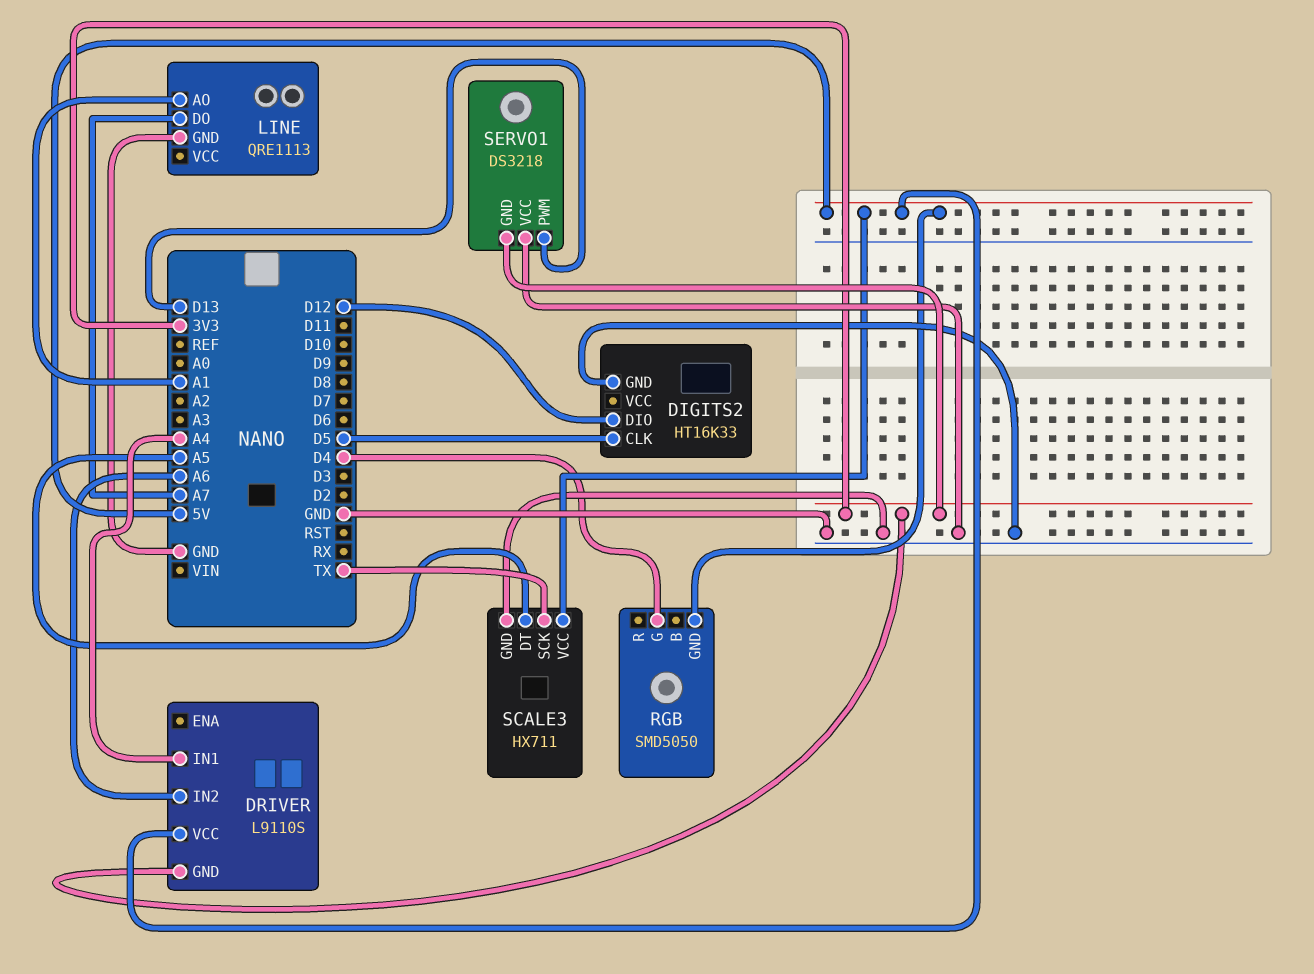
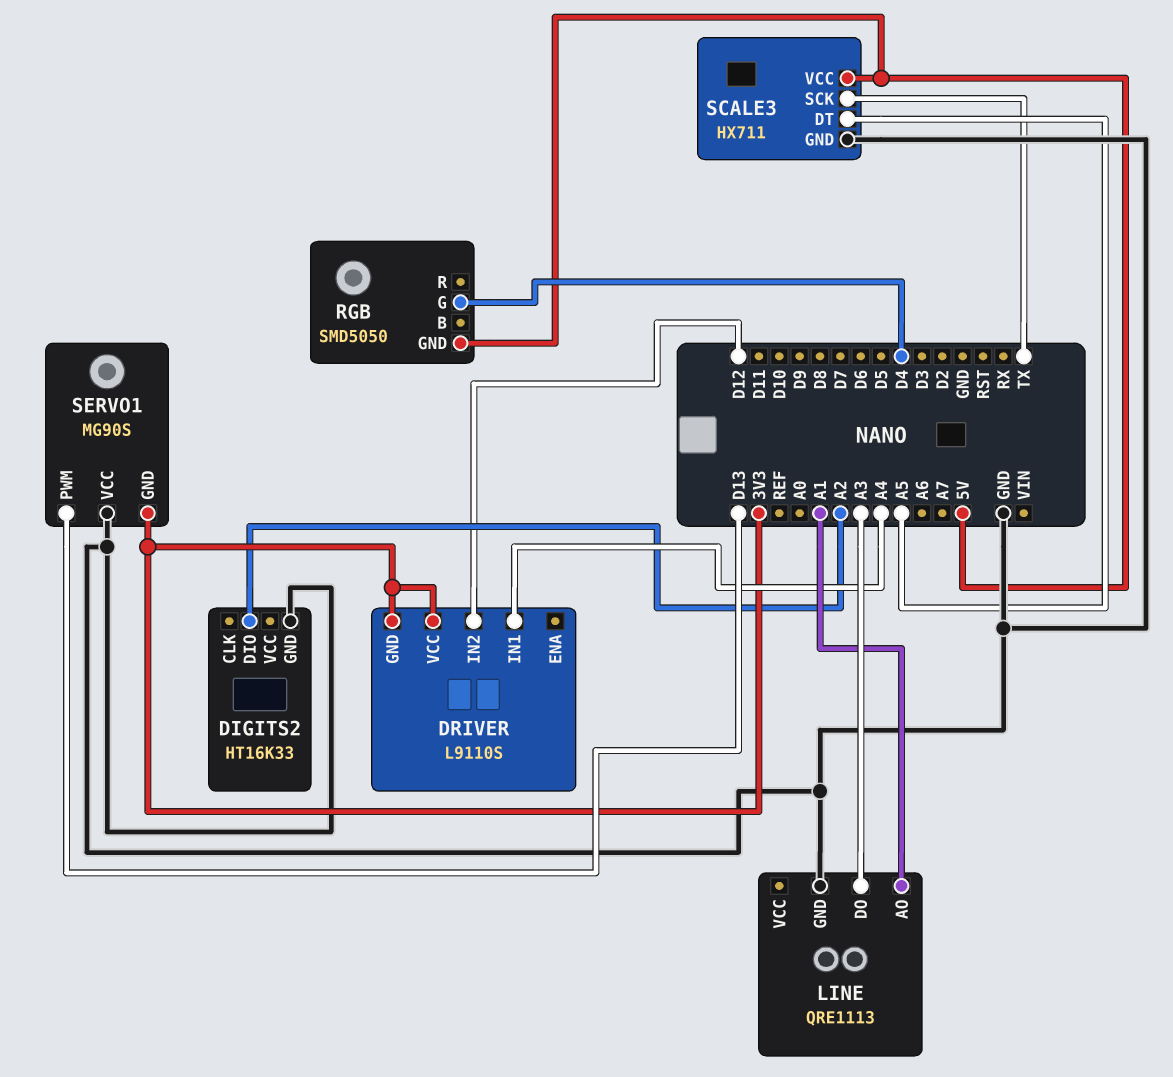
DIGITS2 pin CLK: D5 -> none
DIGITS2 pin DIO: D12 -> A2
DRIVER pin IN2: A6 -> D12
DRIVER pin VCC: 5V -> 3V3
LINE pin DO: A7 -> A3
SERVO1: DS3218 -> MG90S

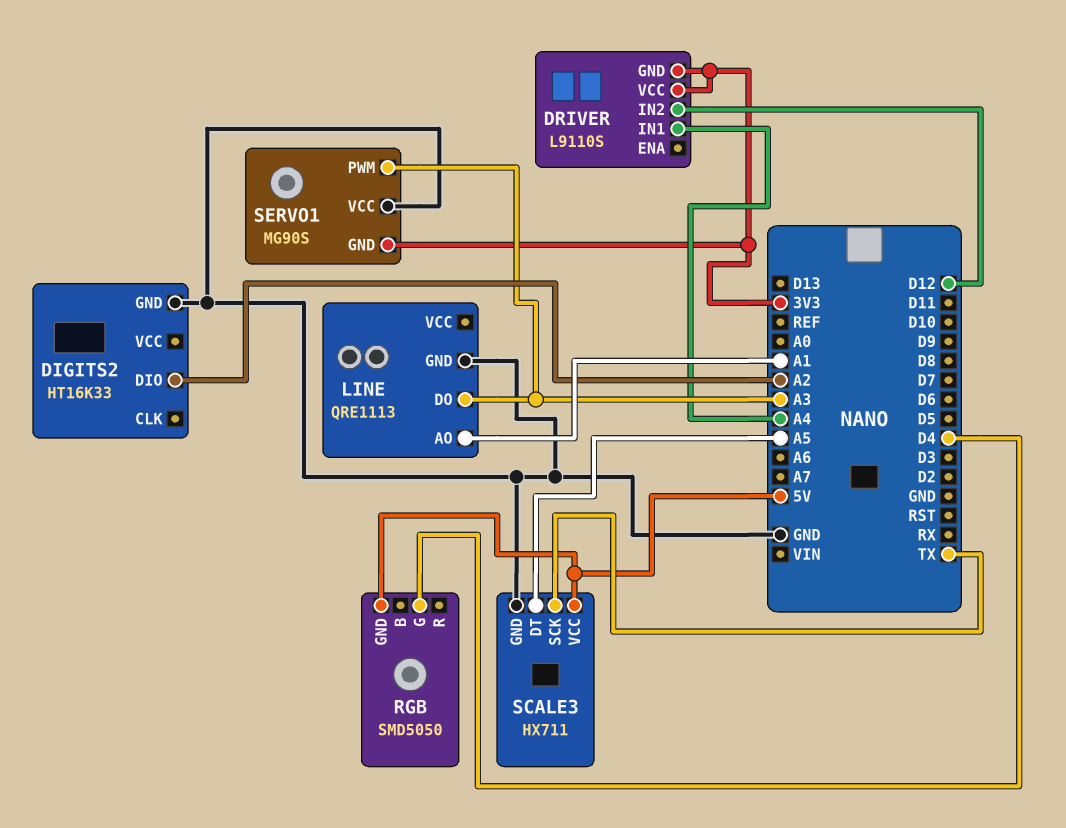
SERVO1 pin PWM: D13 -> A3

